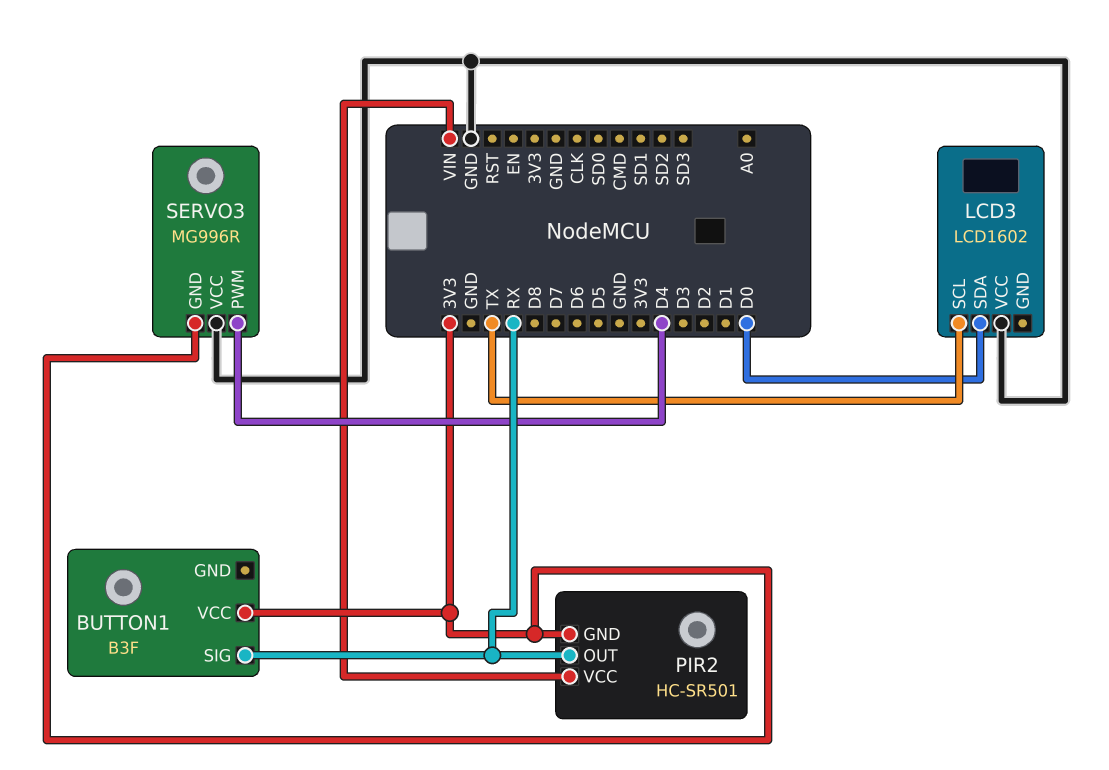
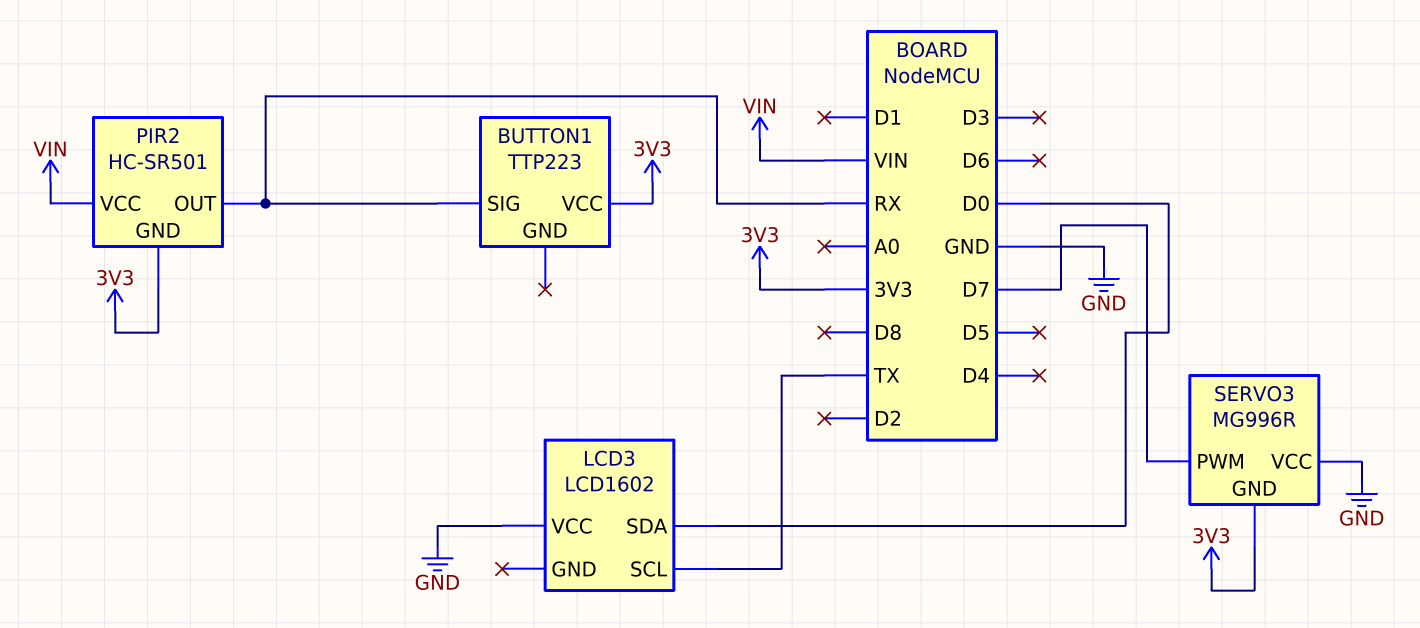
BUTTON1: B3F -> TTP223
SERVO3 pin PWM: D4 -> D7

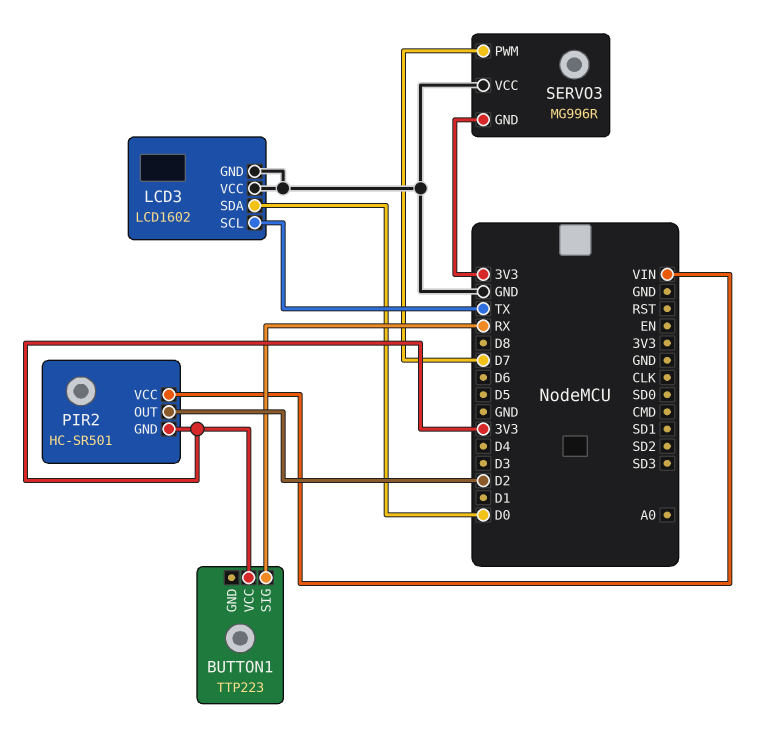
LCD3 pin GND: none -> GND
PIR2 pin OUT: RX -> D2

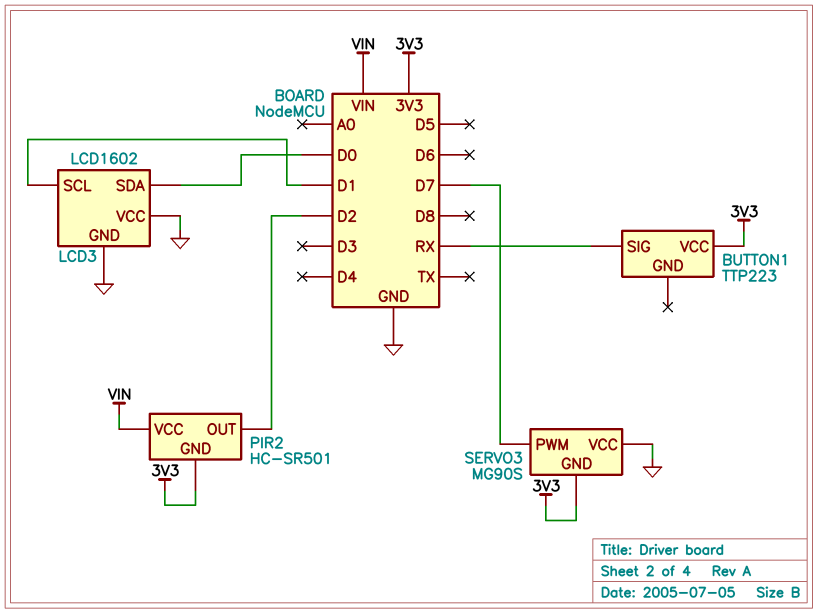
LCD3 pin SCL: TX -> D1
SERVO3: MG996R -> MG90S

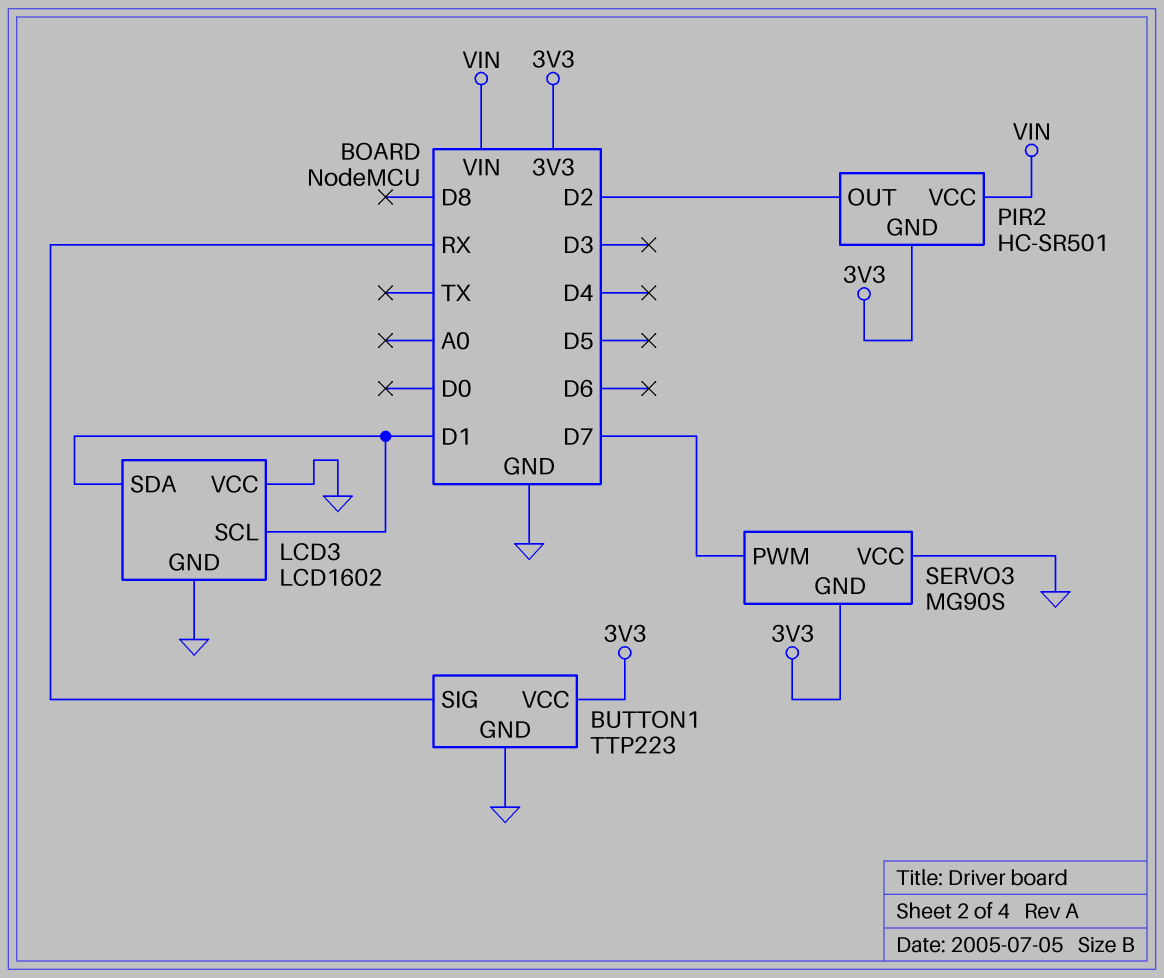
BUTTON1 pin GND: none -> GND
LCD3 pin SDA: D0 -> D1

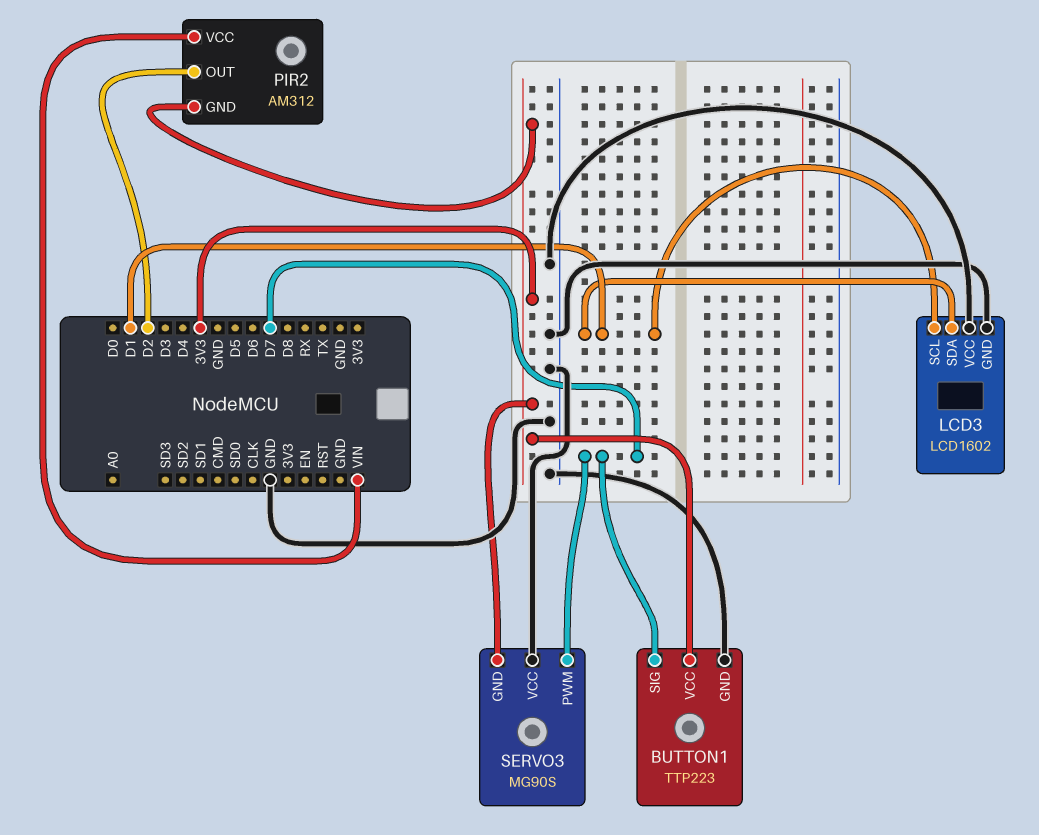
BUTTON1 pin SIG: RX -> D7
PIR2: HC-SR501 -> AM312

